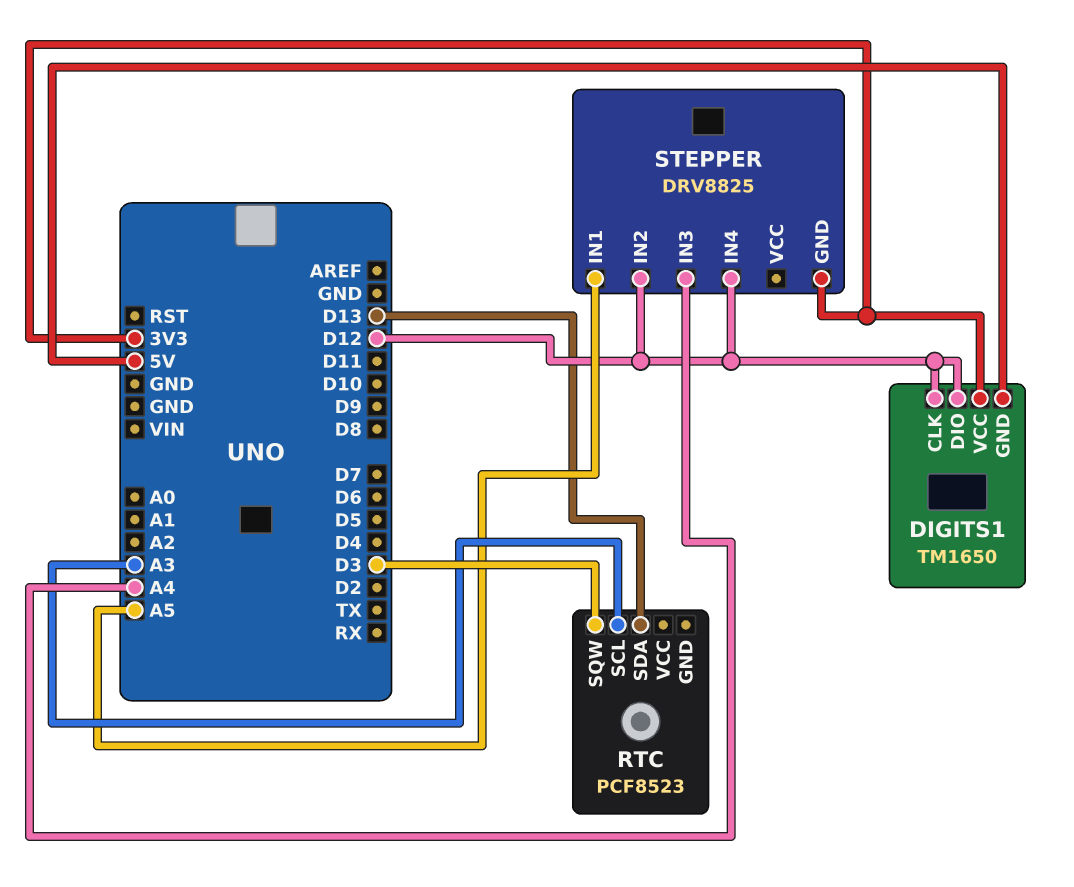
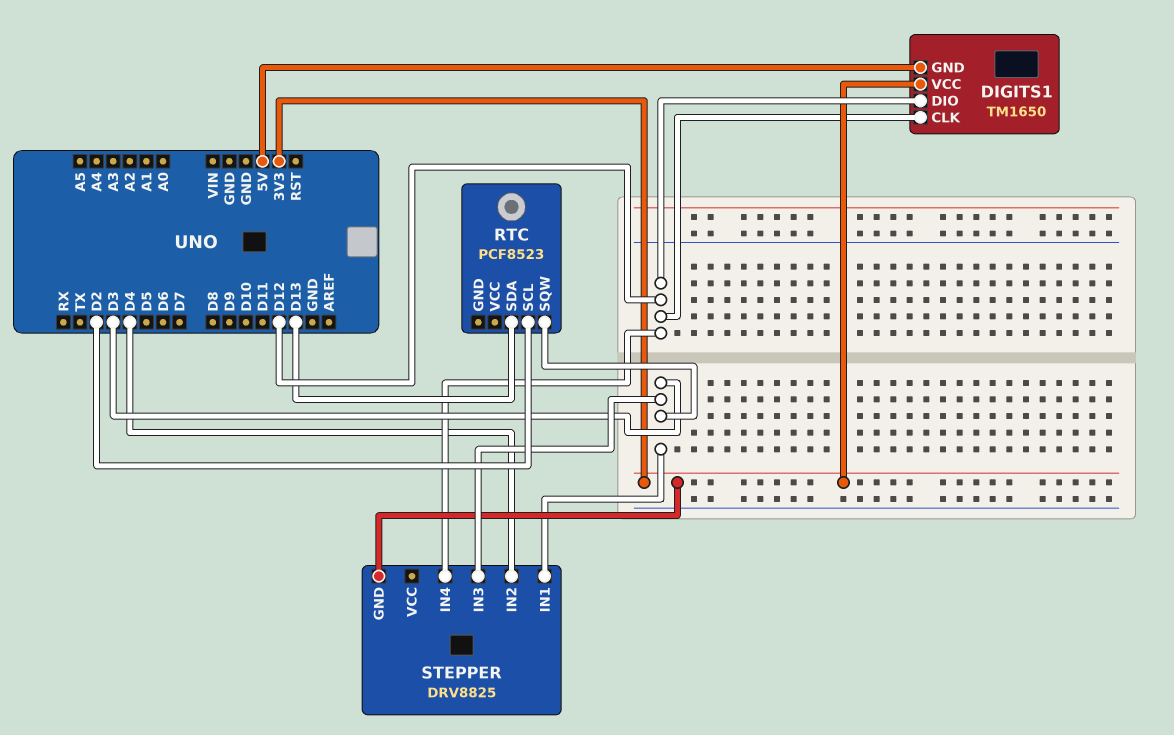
RTC pin SCL: A3 -> D2
STEPPER pin IN1: A5 -> D3
STEPPER pin IN2: D12 -> D4
STEPPER pin IN3: A4 -> D3

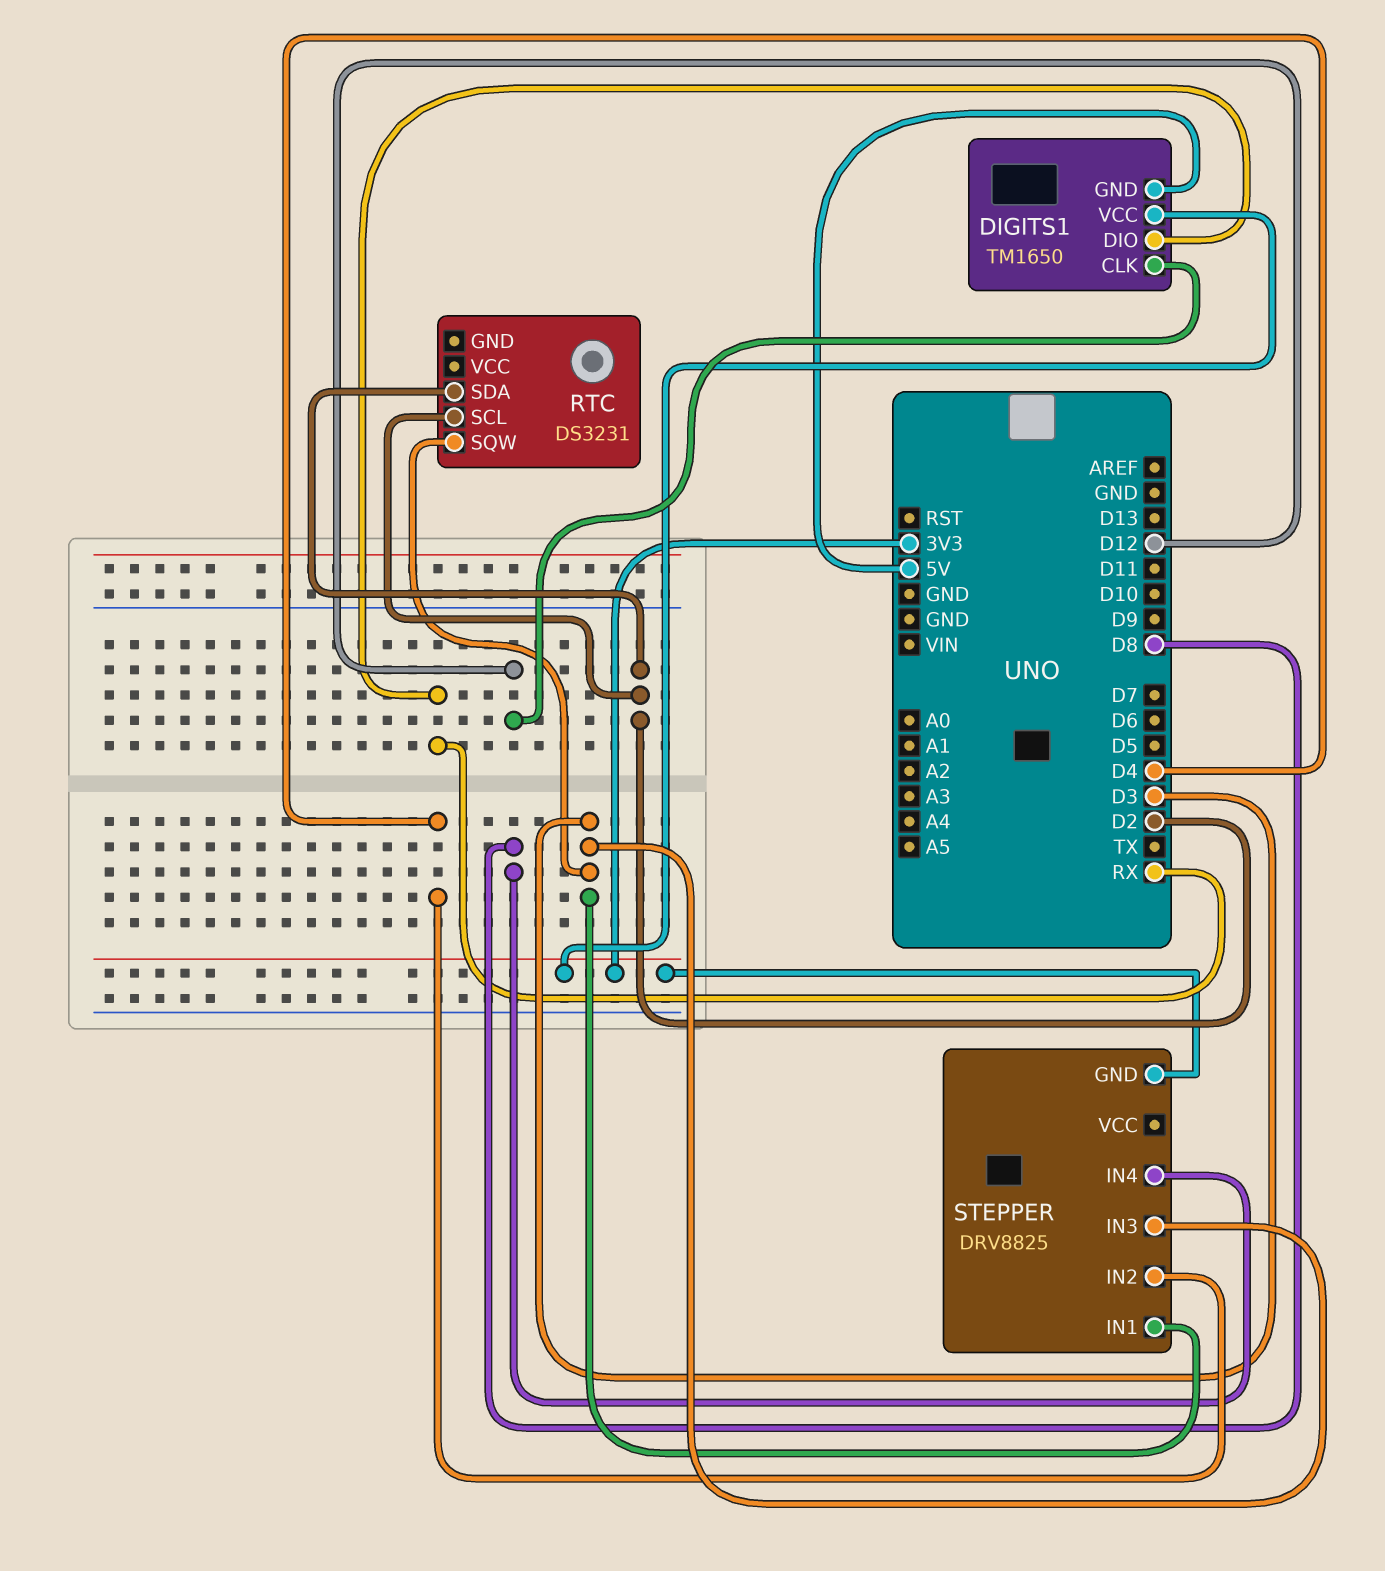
DIGITS1 pin DIO: D12 -> RX
RTC: PCF8523 -> DS3231
RTC pin SDA: D13 -> D2
STEPPER pin IN4: D12 -> D8

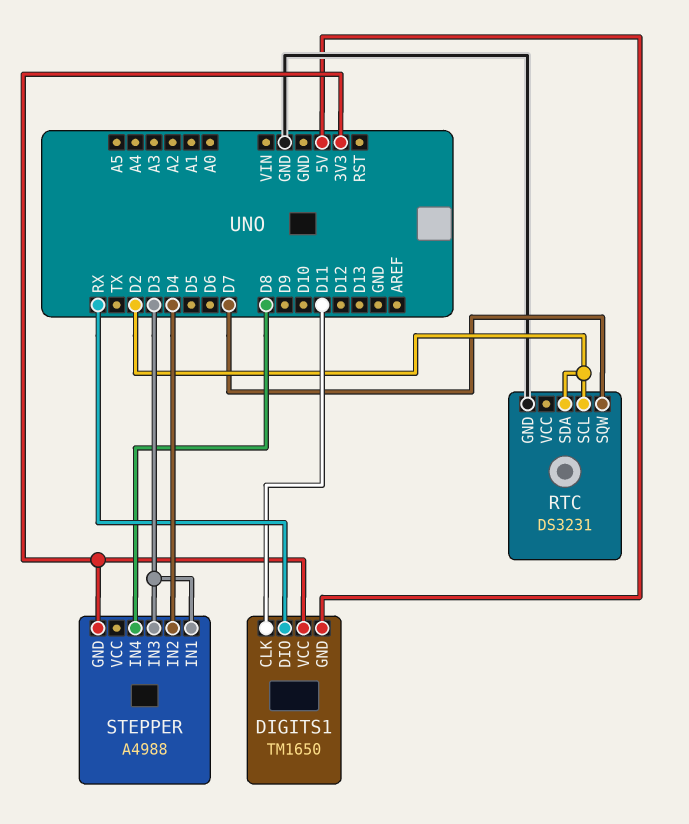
DIGITS1 pin CLK: D12 -> D11
RTC pin GND: none -> GND
RTC pin SQW: D3 -> D7
STEPPER: DRV8825 -> A4988

